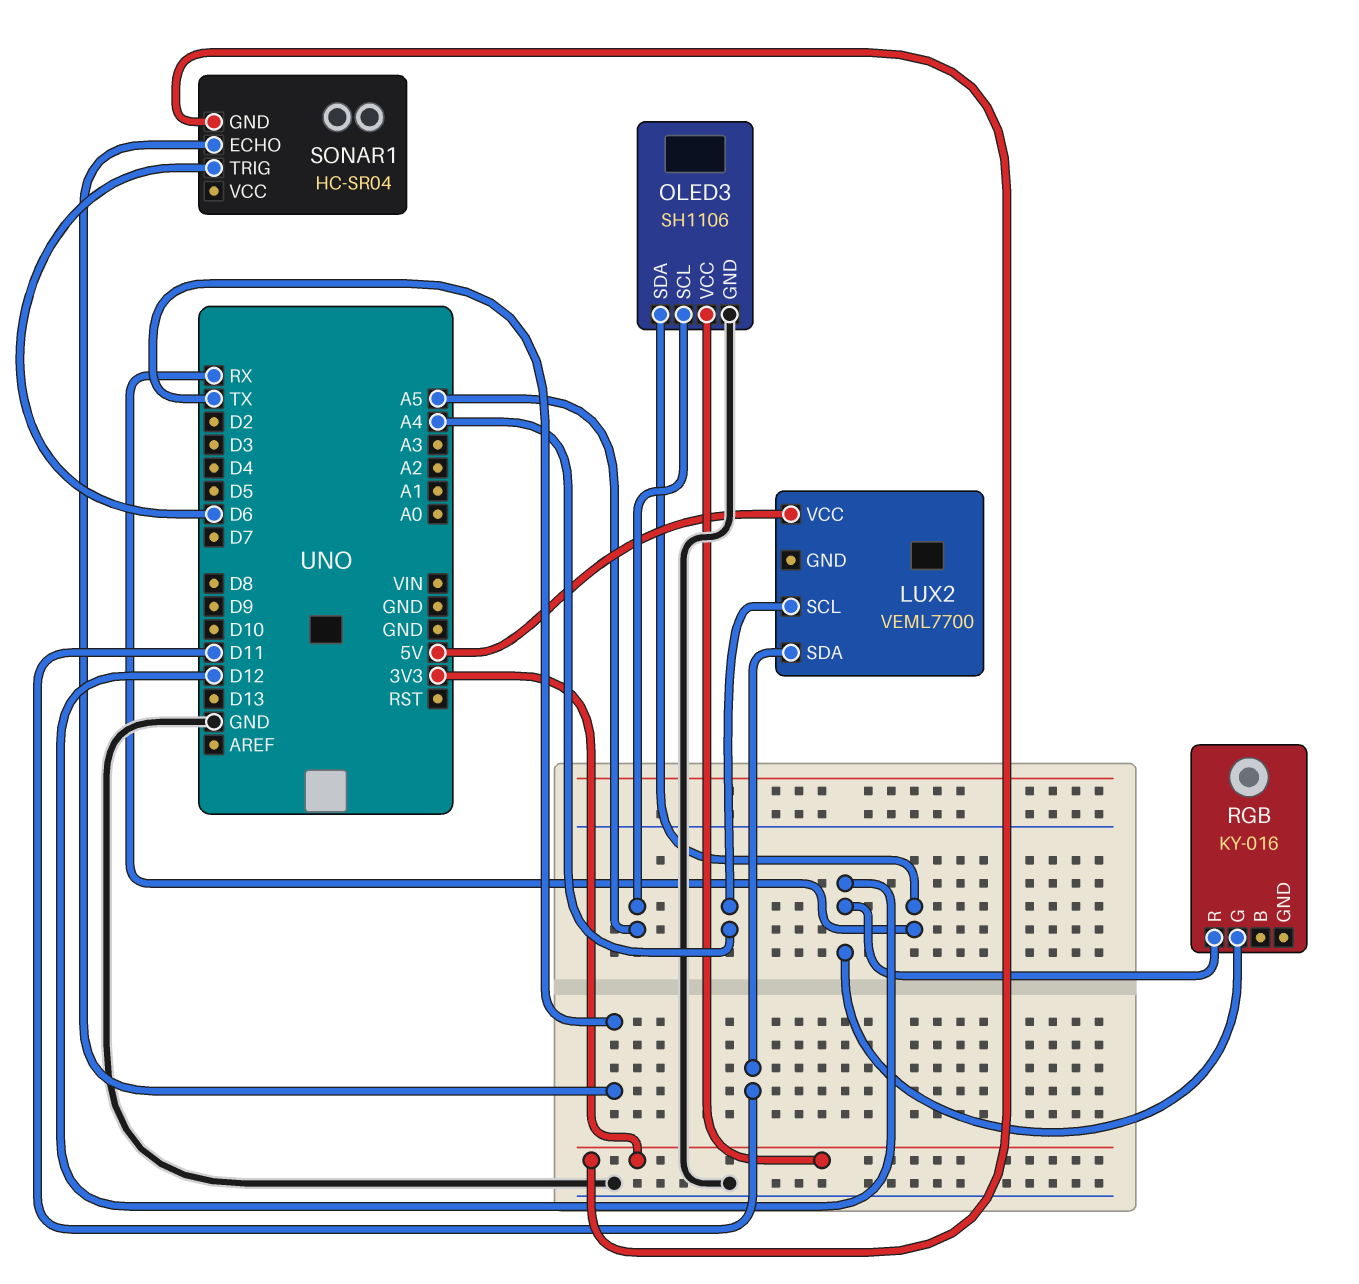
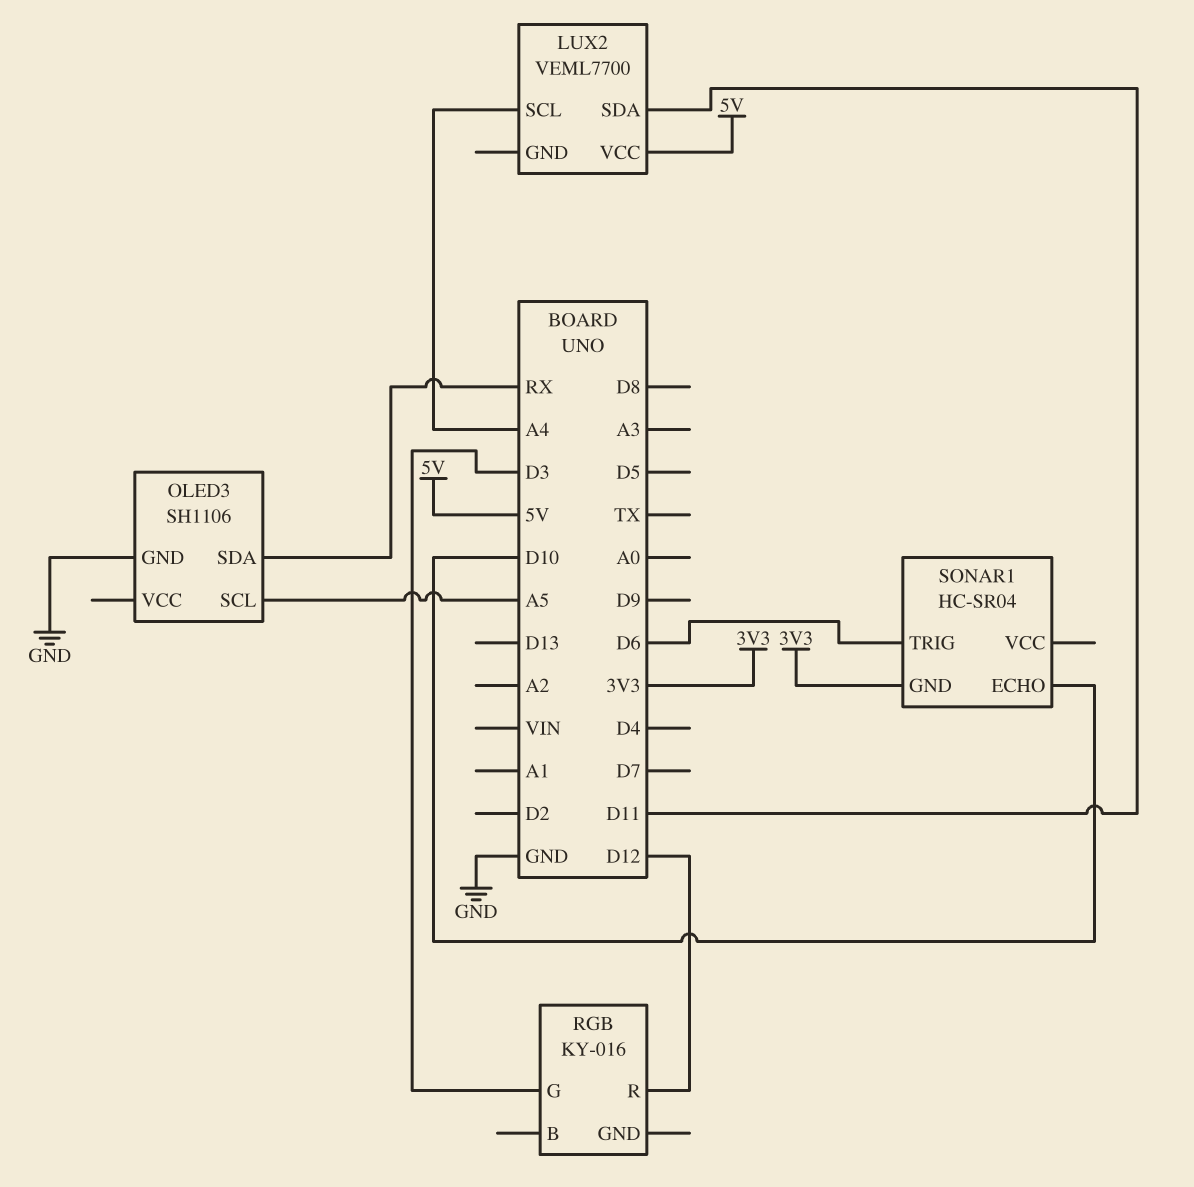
OLED3 pin VCC: 3V3 -> none
RGB pin G: D12 -> D3
SONAR1 pin ECHO: TX -> D10

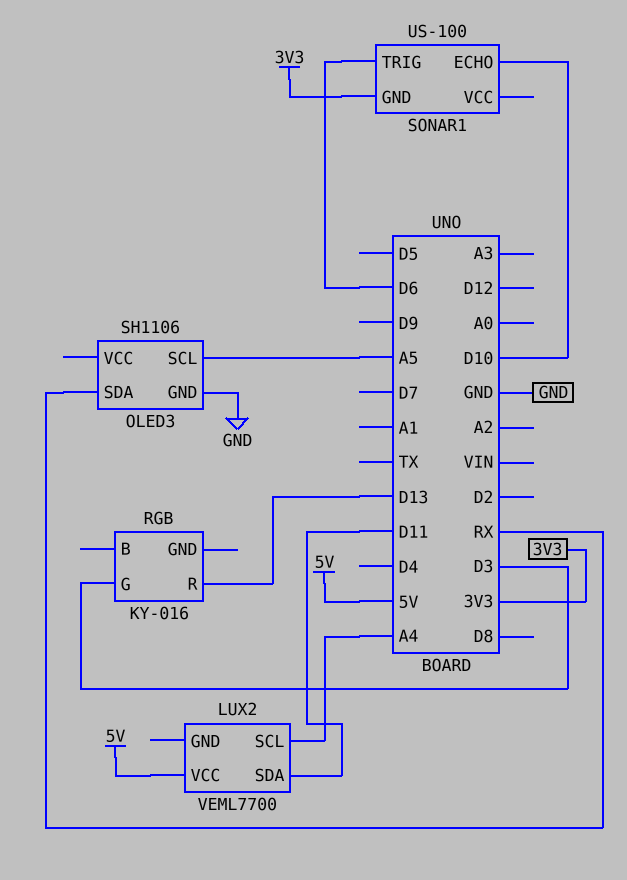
RGB pin R: D12 -> D13
SONAR1: HC-SR04 -> US-100

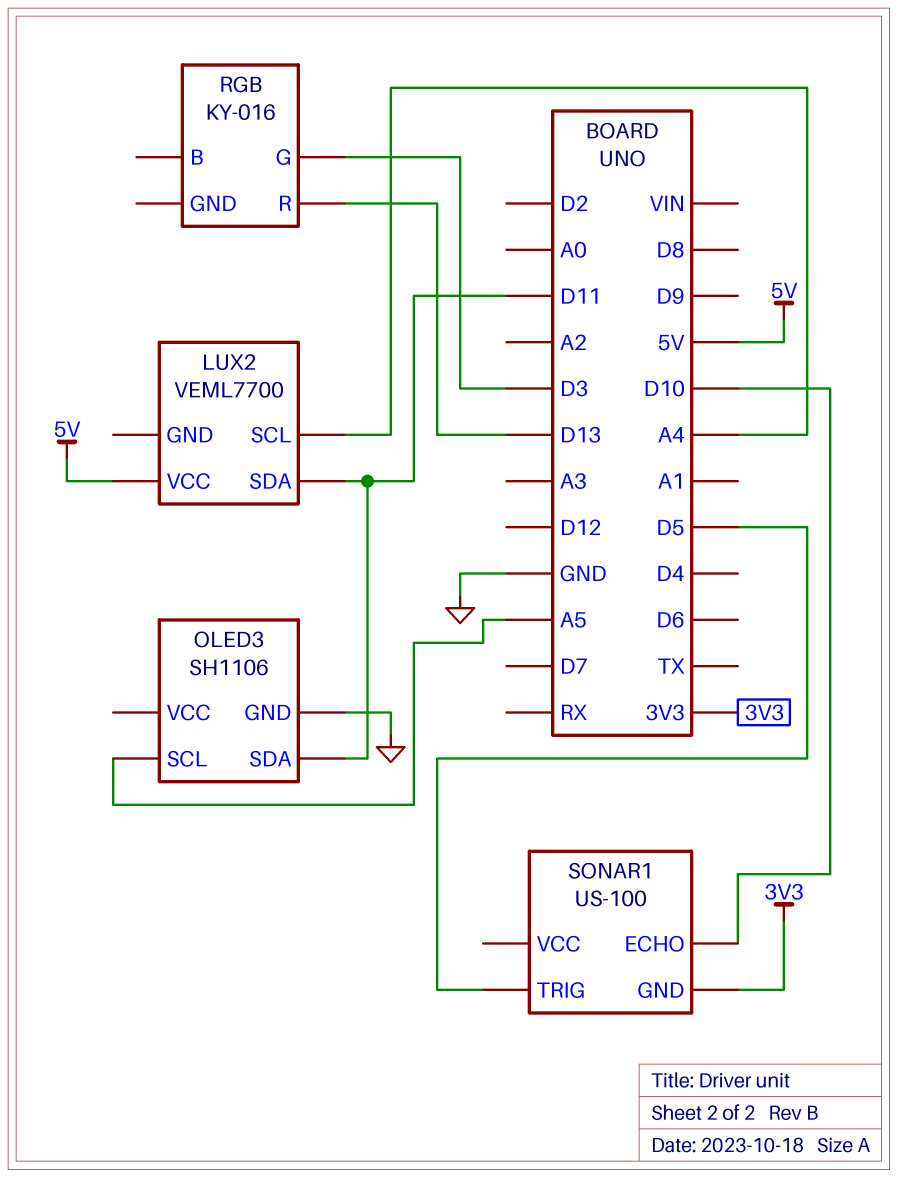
OLED3 pin SDA: RX -> D11
SONAR1 pin TRIG: D6 -> D5

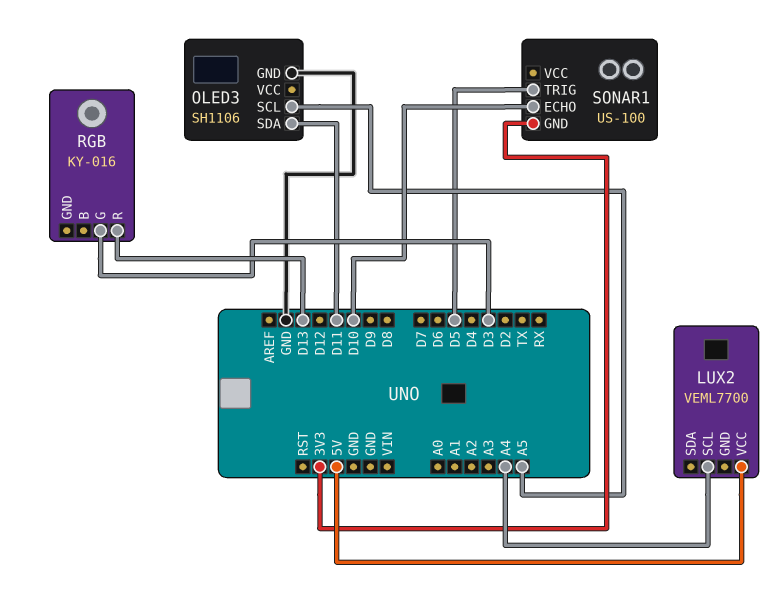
LUX2 pin SDA: D11 -> none

